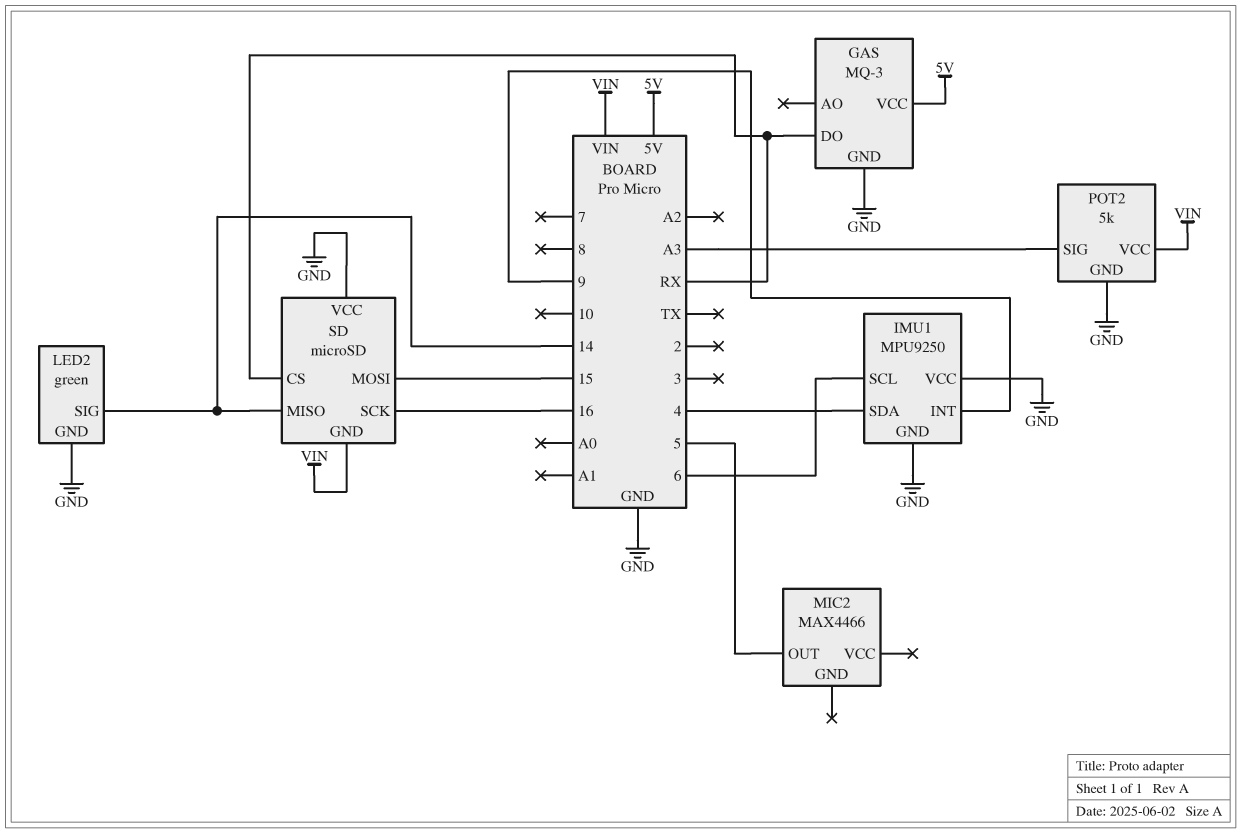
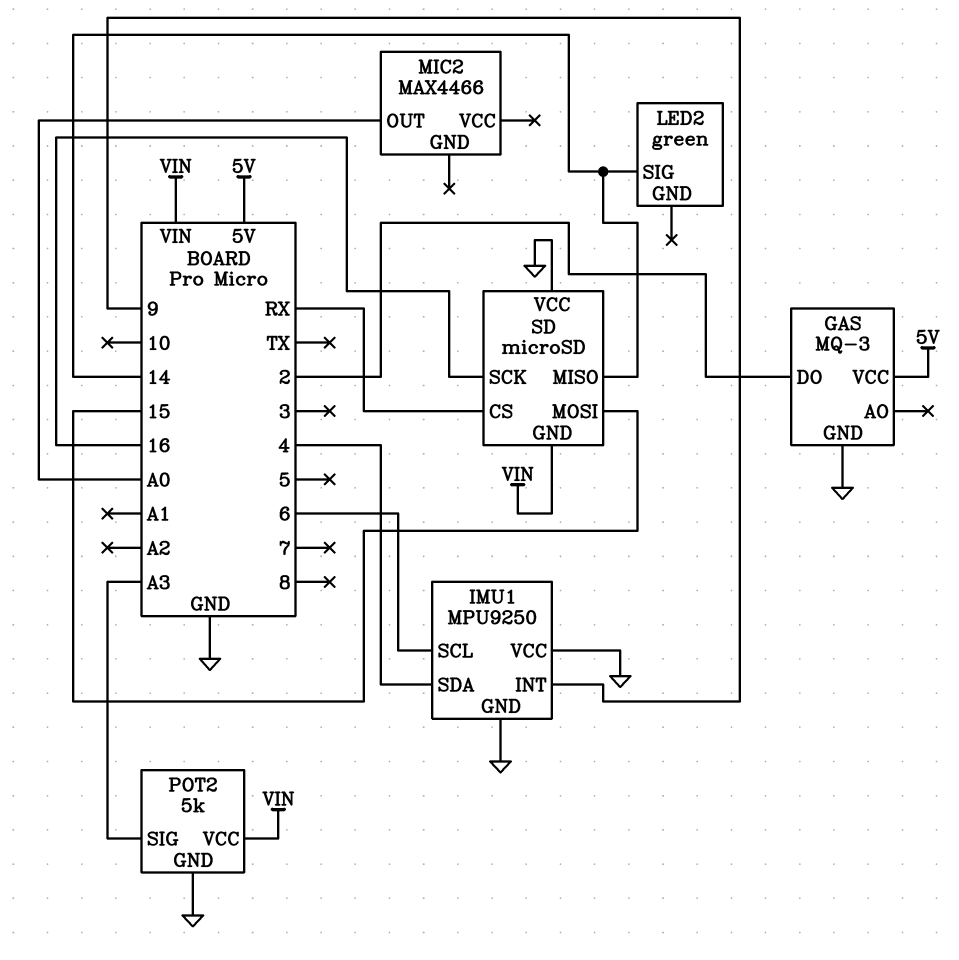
GAS pin DO: RX -> 2
LED2 pin GND: GND -> none
MIC2 pin OUT: 5 -> A0

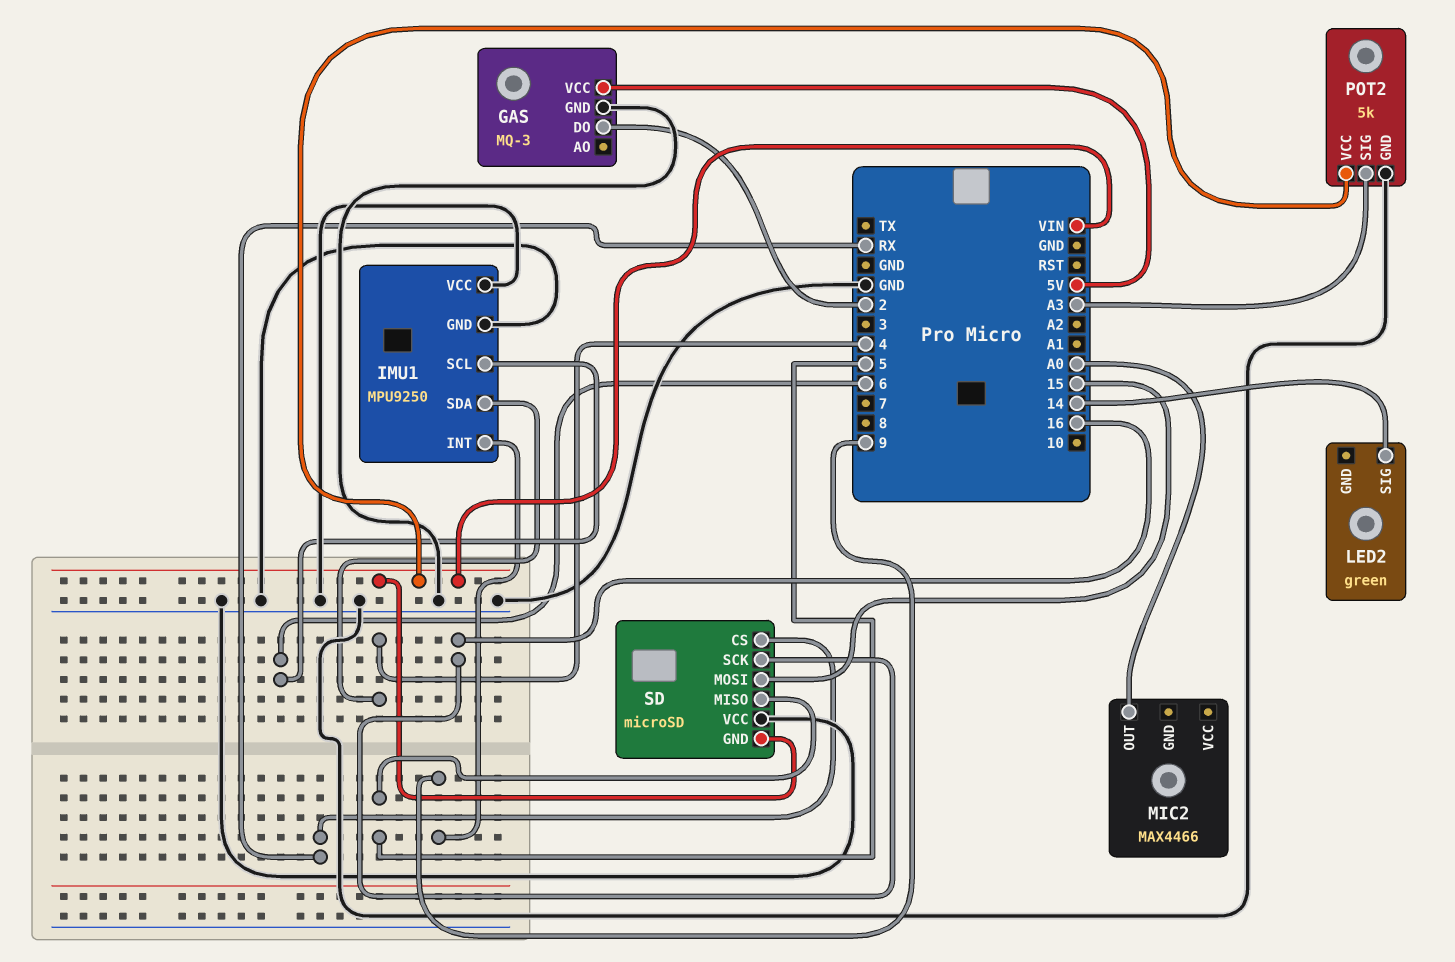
SD pin MISO: 14 -> 5

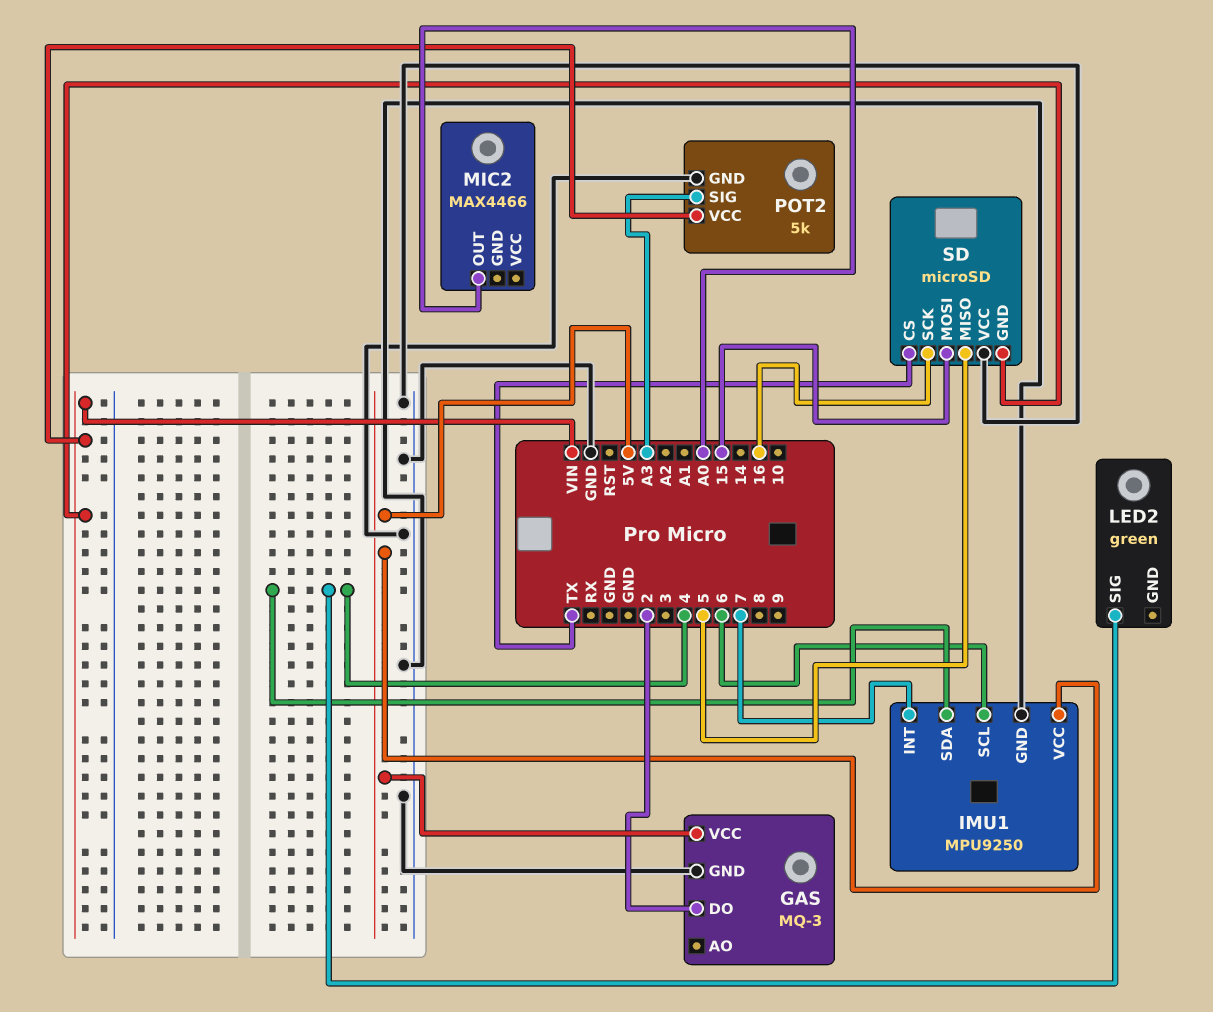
IMU1 pin INT: 9 -> 7
IMU1 pin VCC: GND -> 5V
LED2 pin SIG: 14 -> 4
SD pin CS: RX -> TX

